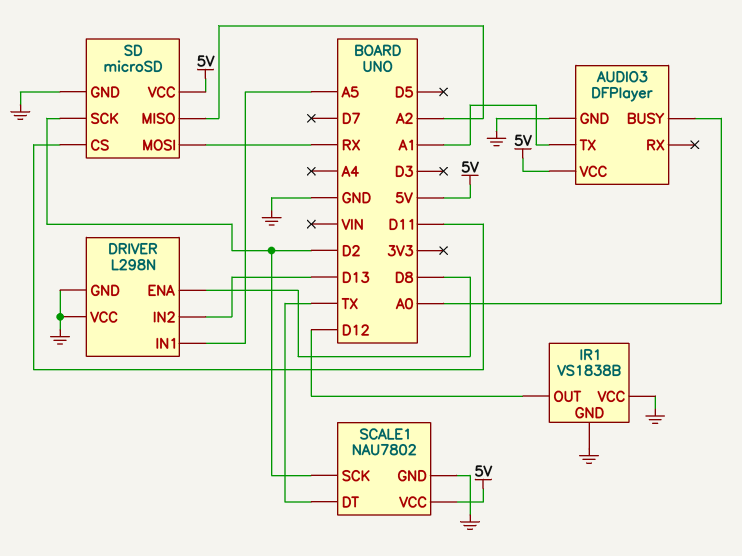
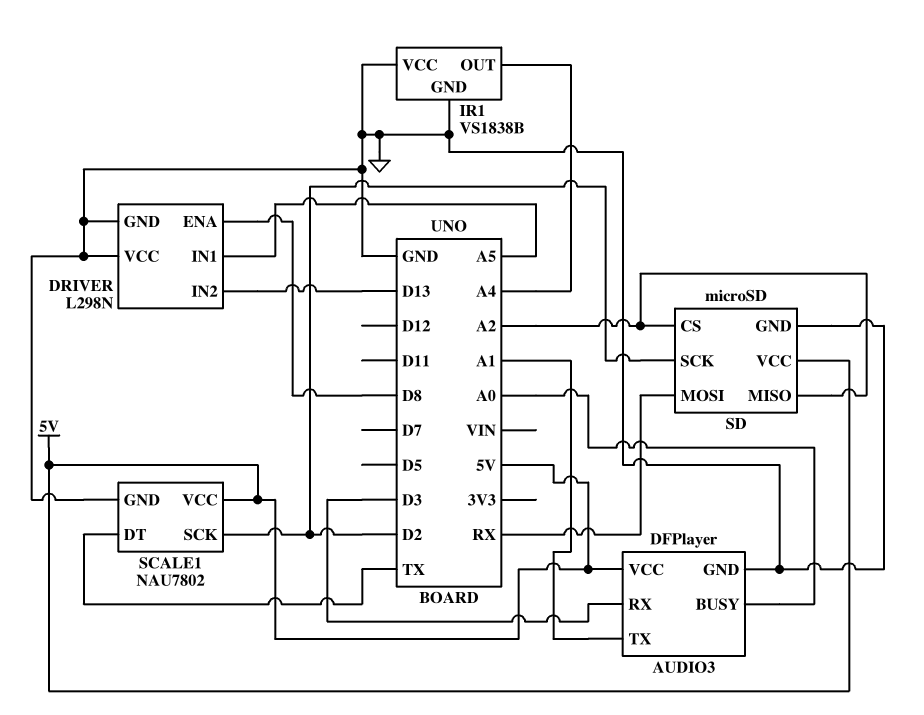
AUDIO3 pin RX: none -> D3
IR1 pin OUT: D12 -> A4
SD pin CS: D11 -> A2

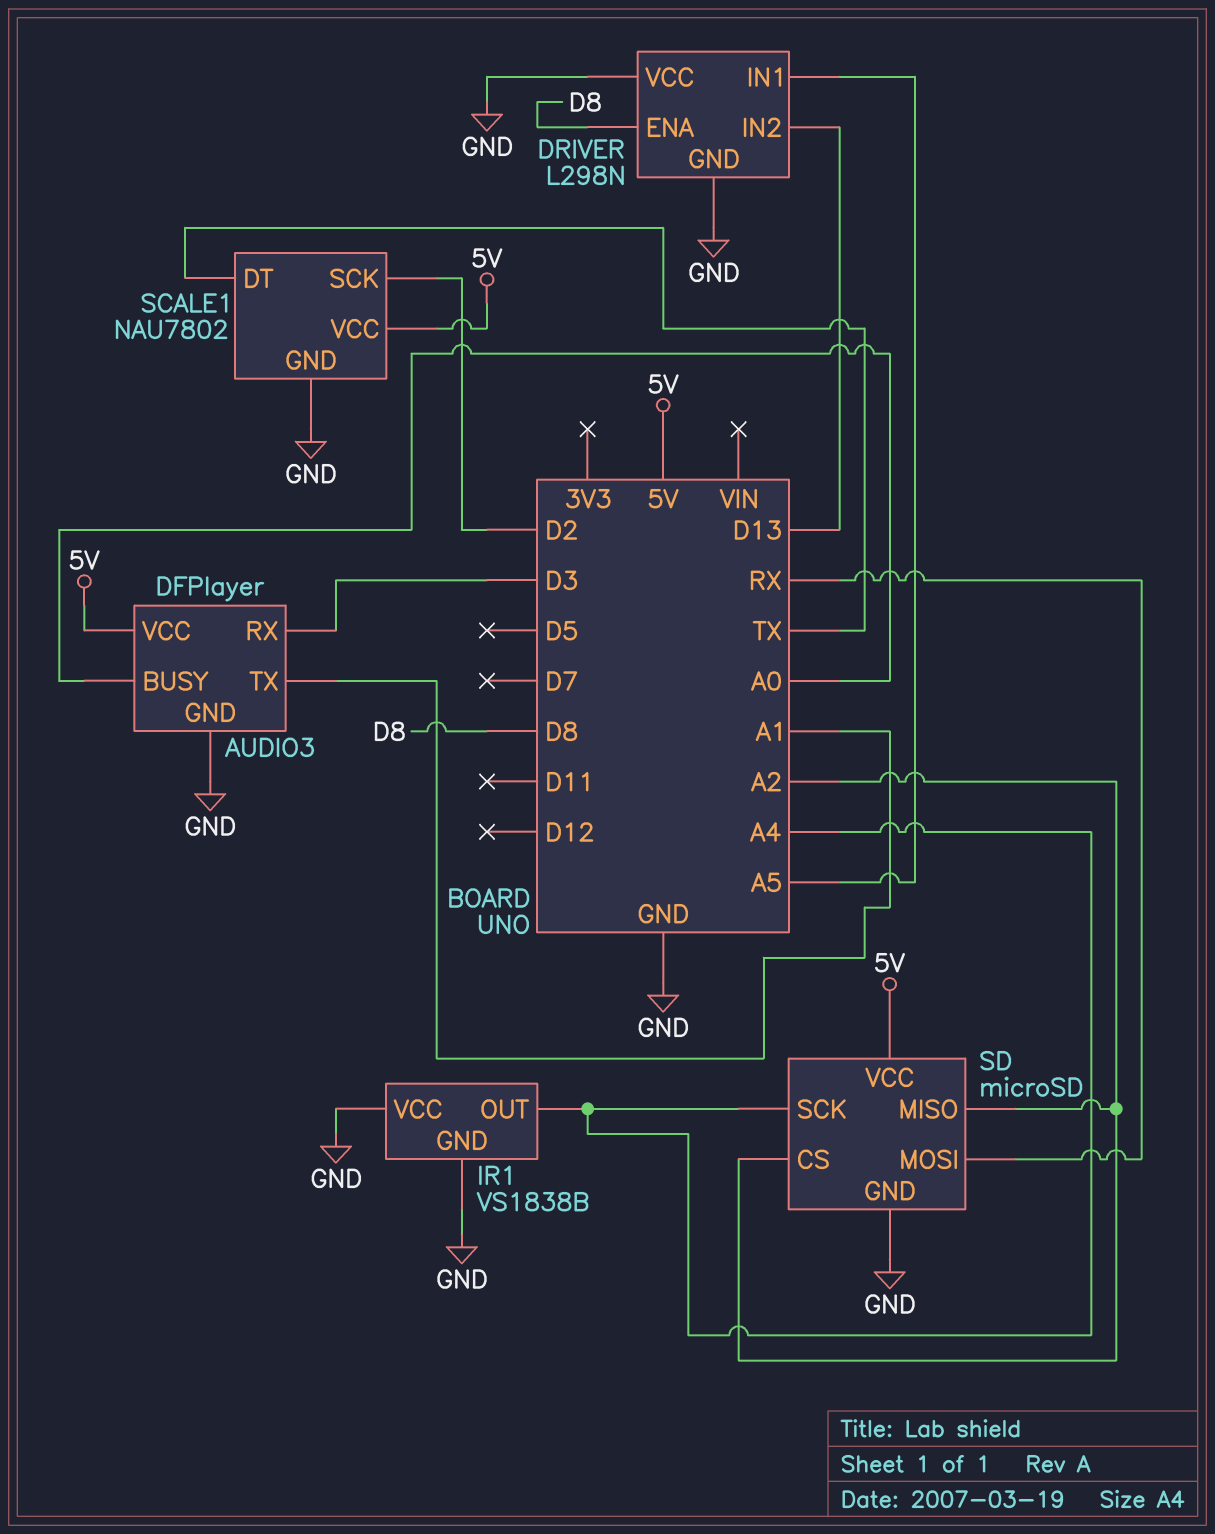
SD pin SCK: D2 -> A4

